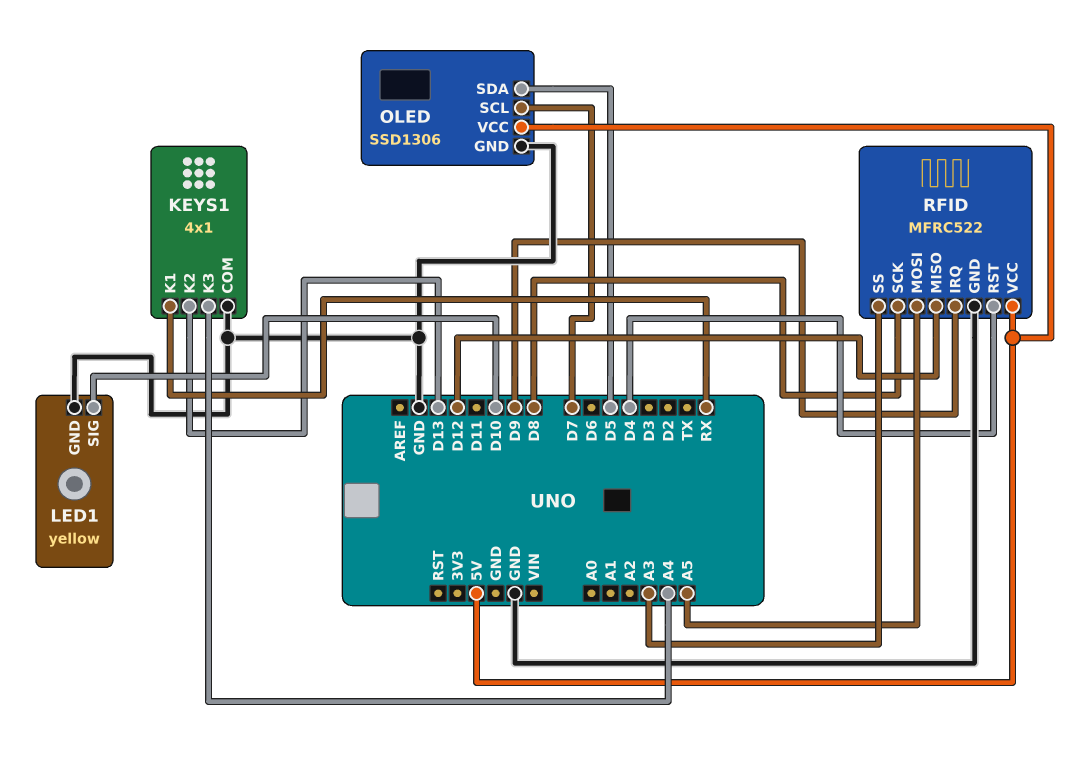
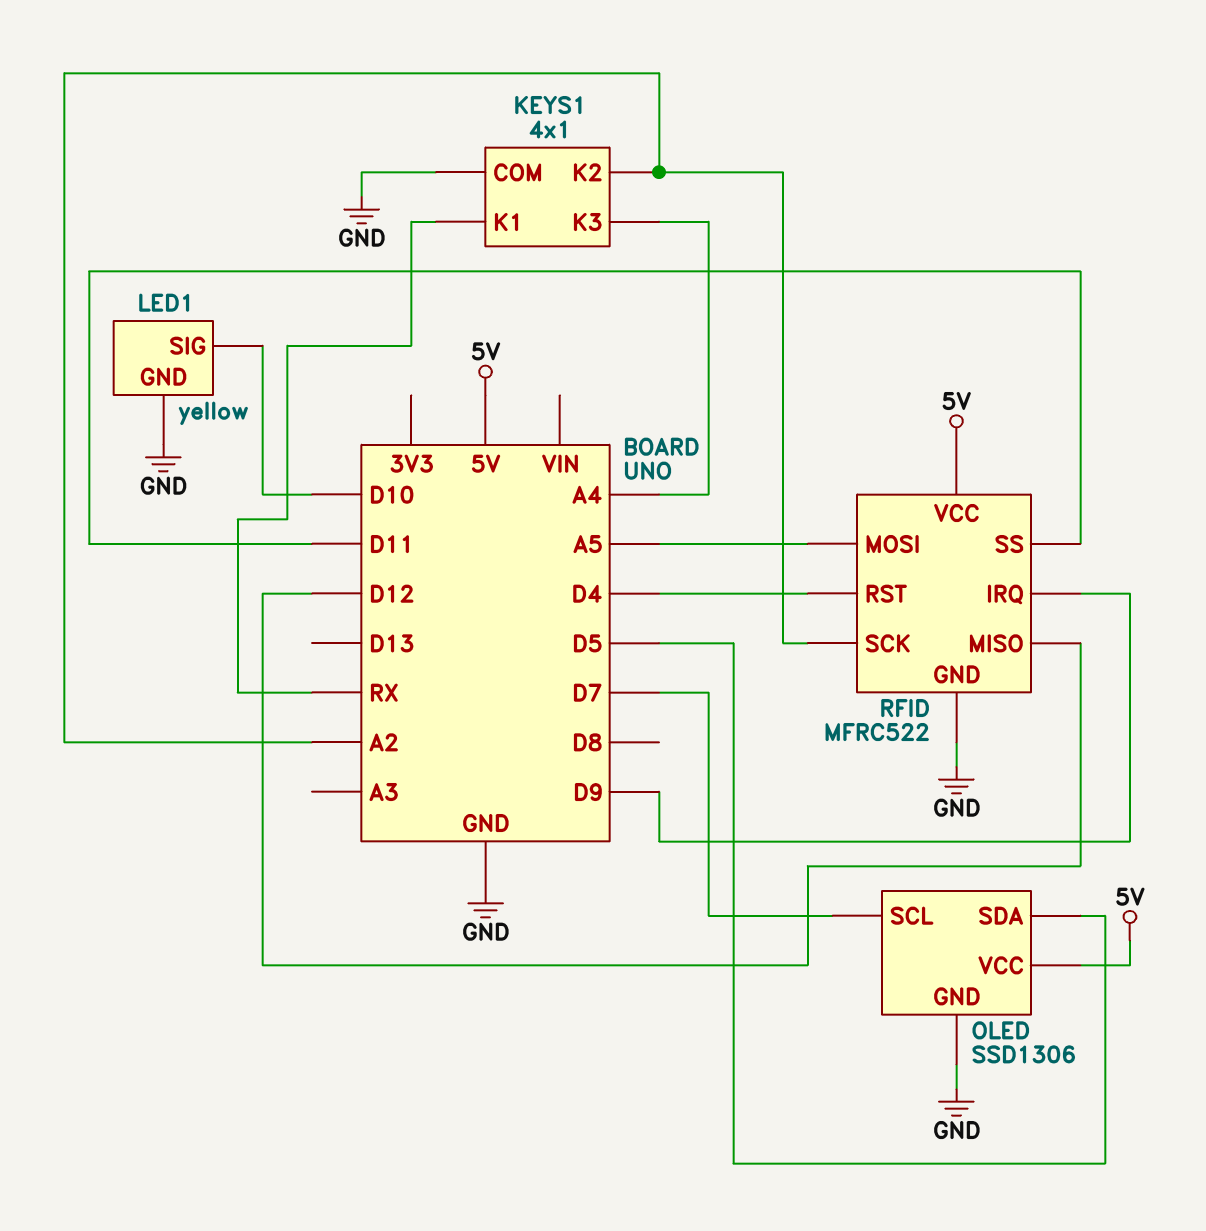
KEYS1 pin K2: D13 -> A2
RFID pin SCK: D8 -> A2
RFID pin SS: A3 -> D11

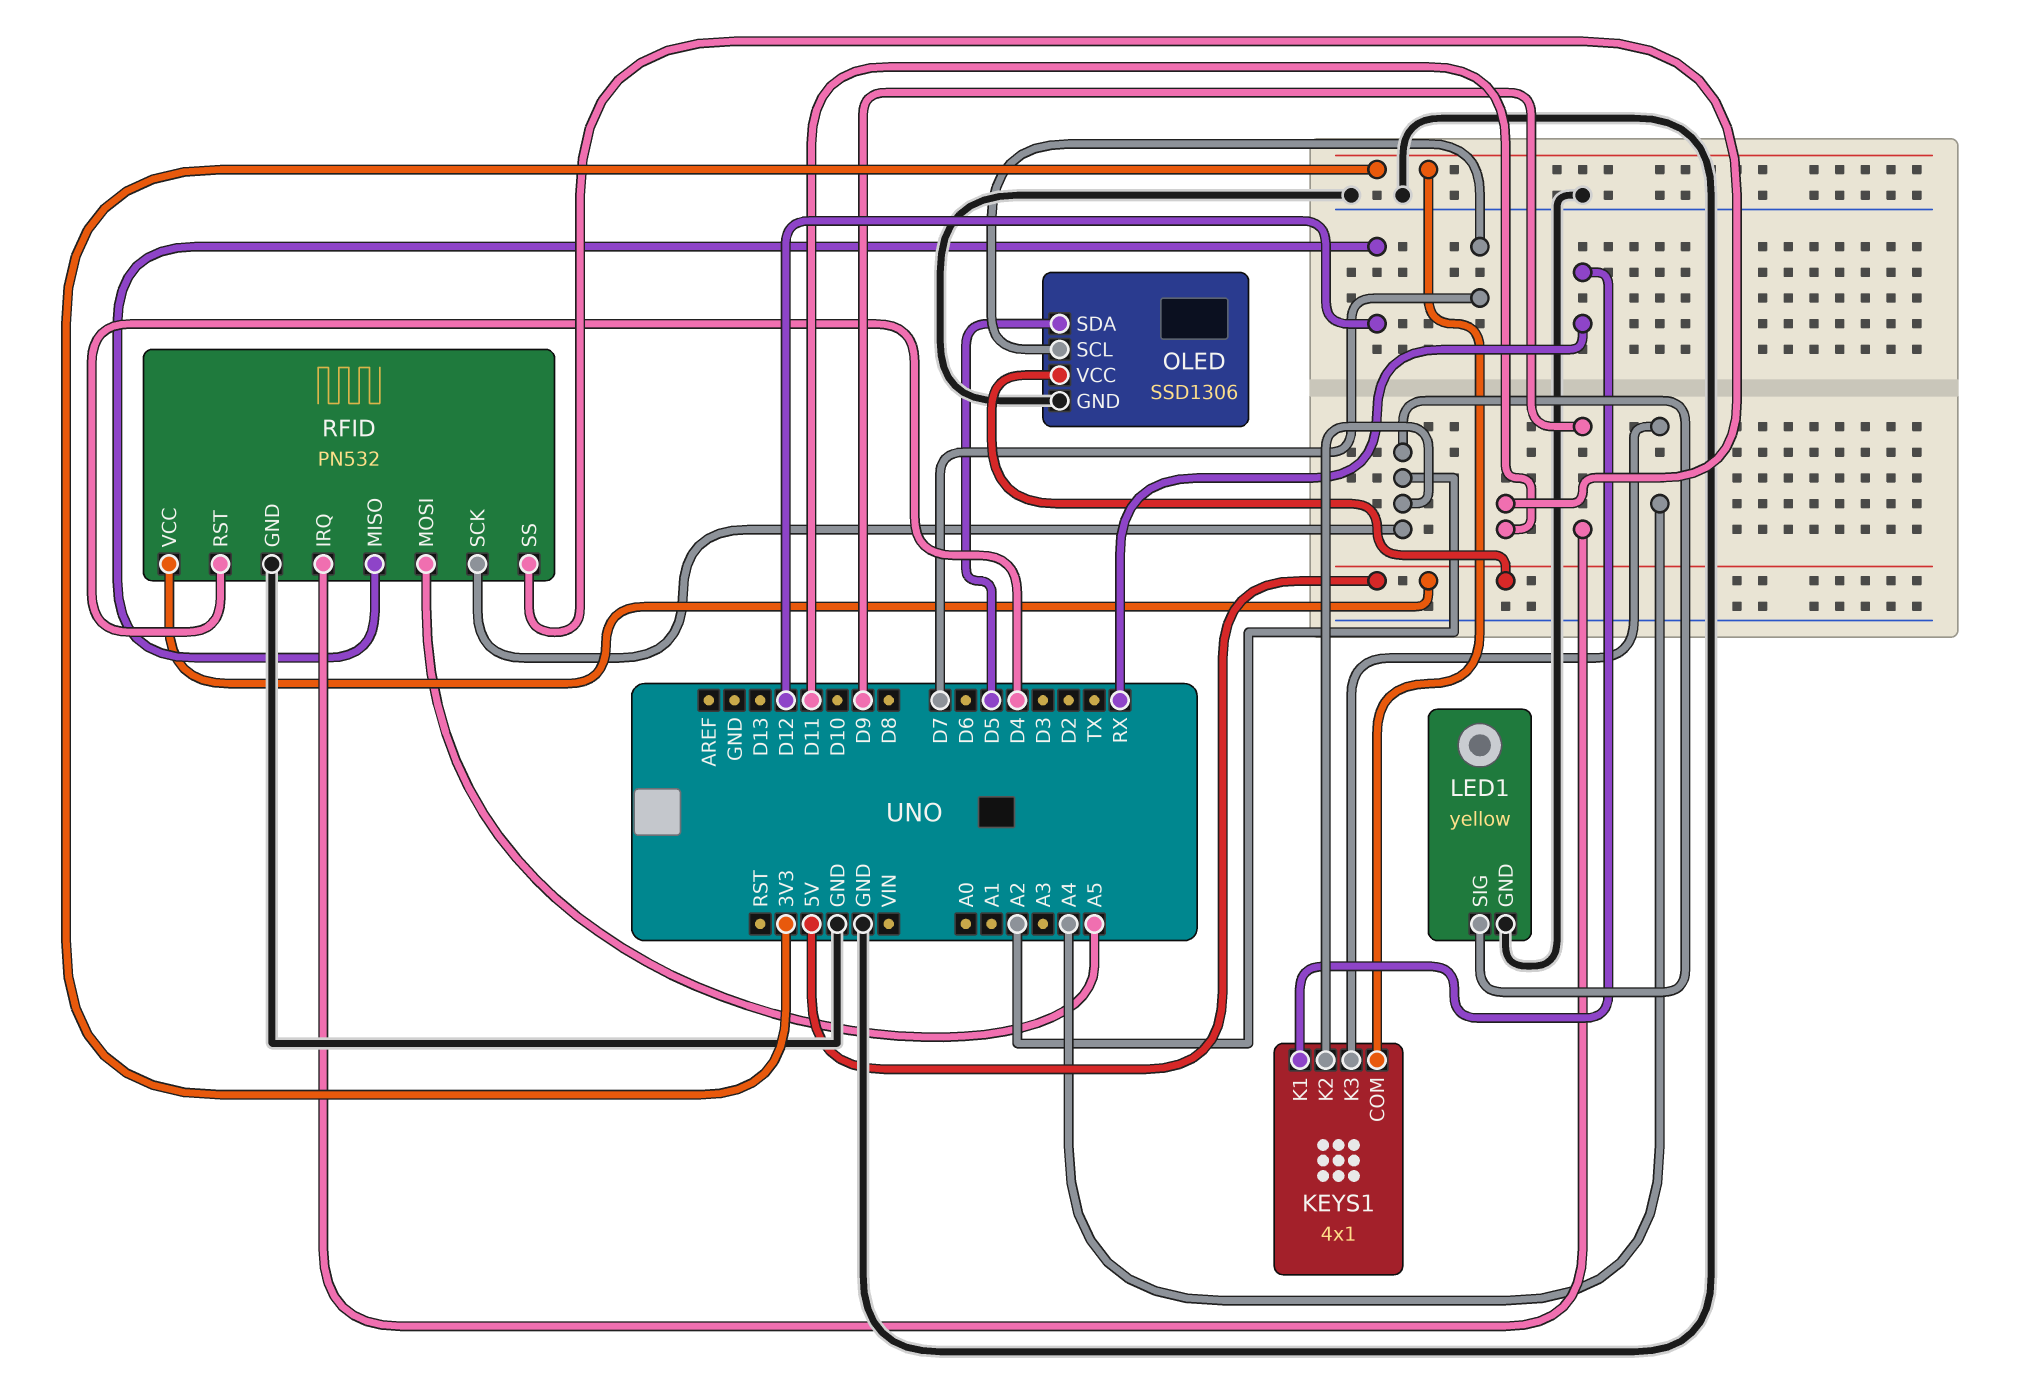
KEYS1 pin COM: GND -> 3V3
LED1 pin SIG: D10 -> A2
RFID: MFRC522 -> PN532

